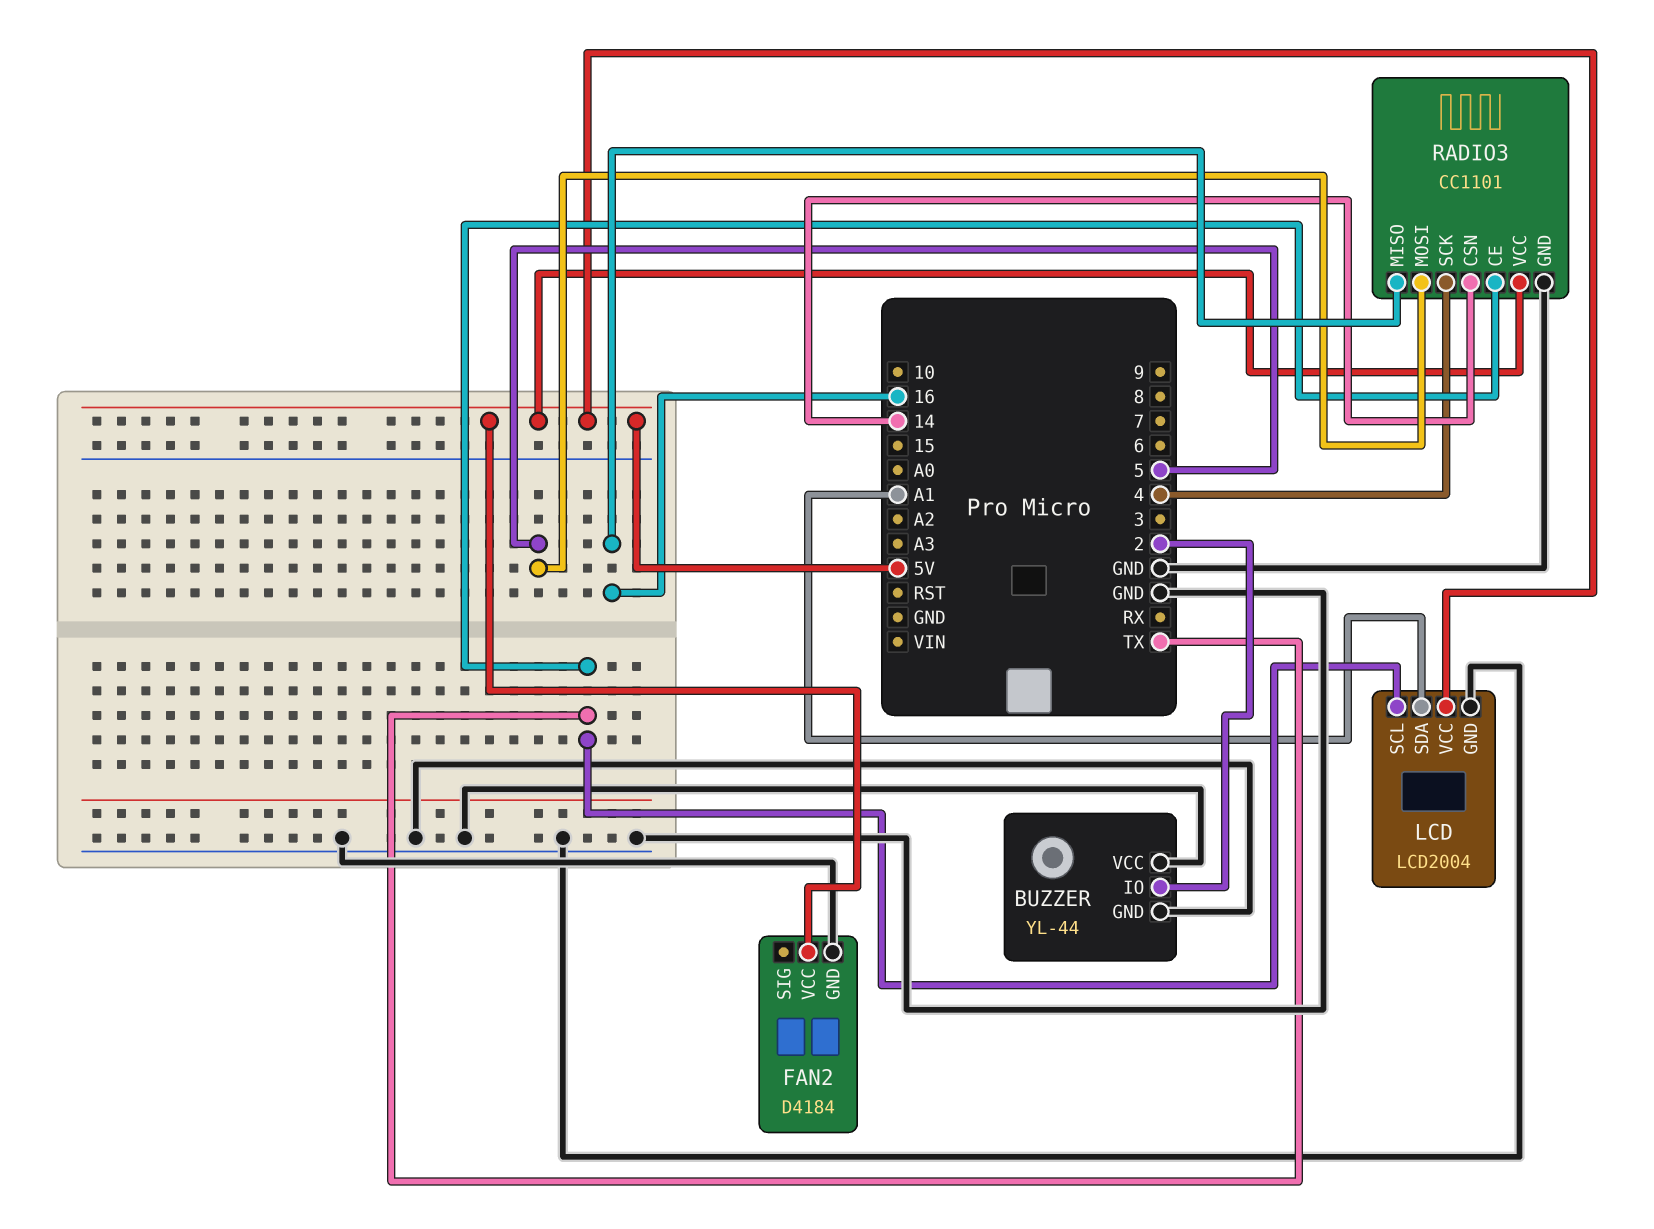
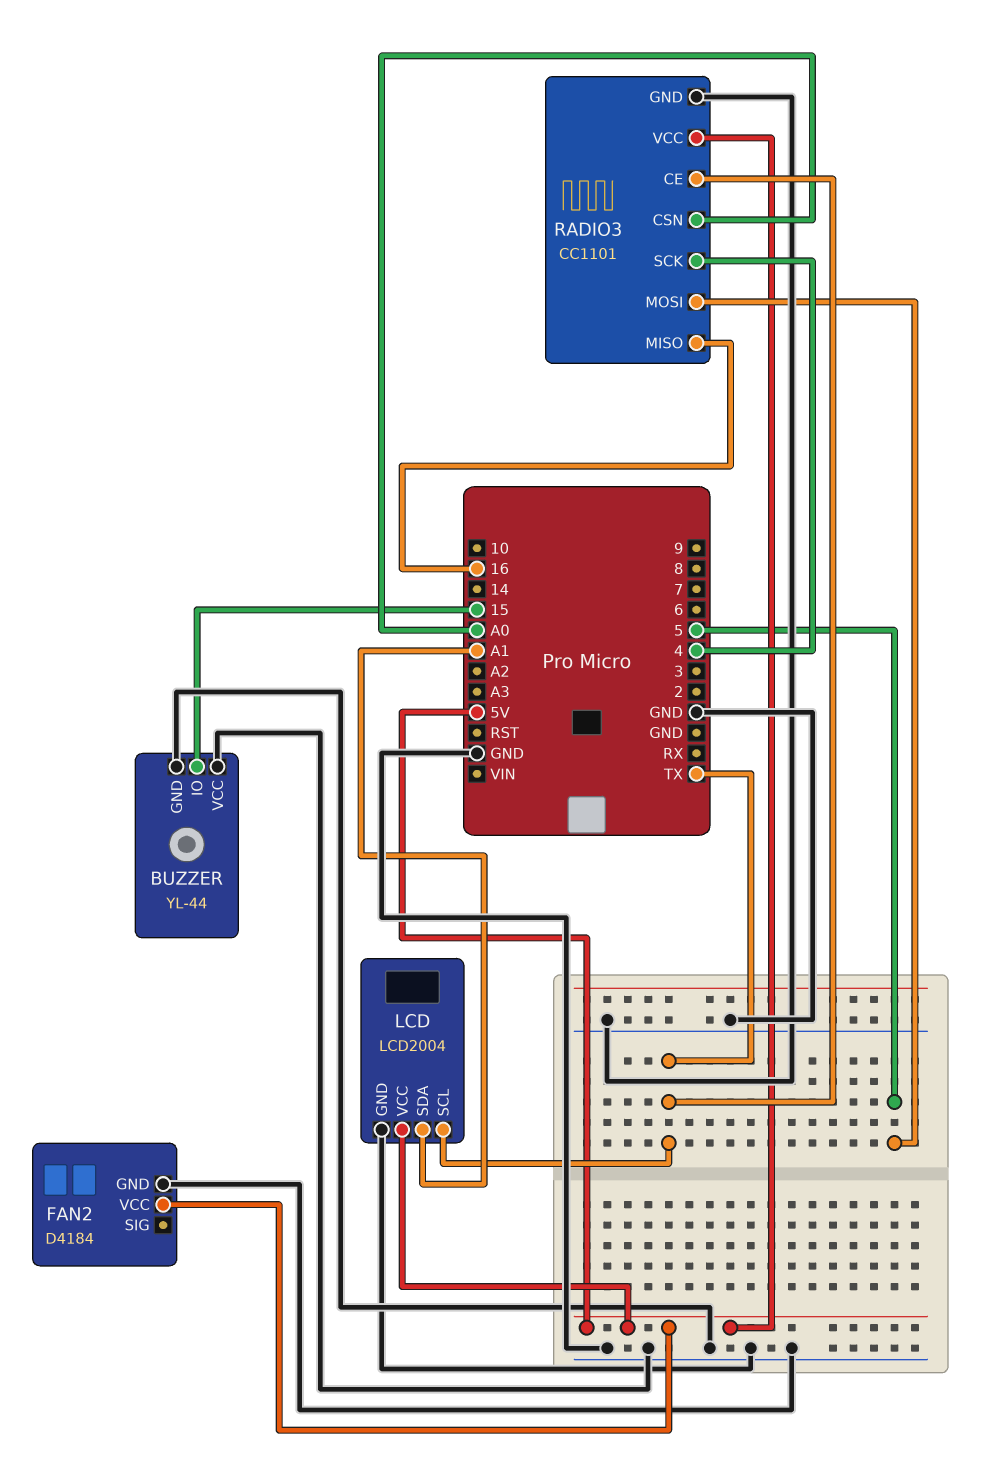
BUZZER pin IO: 2 -> 15
RADIO3 pin CSN: 14 -> A0

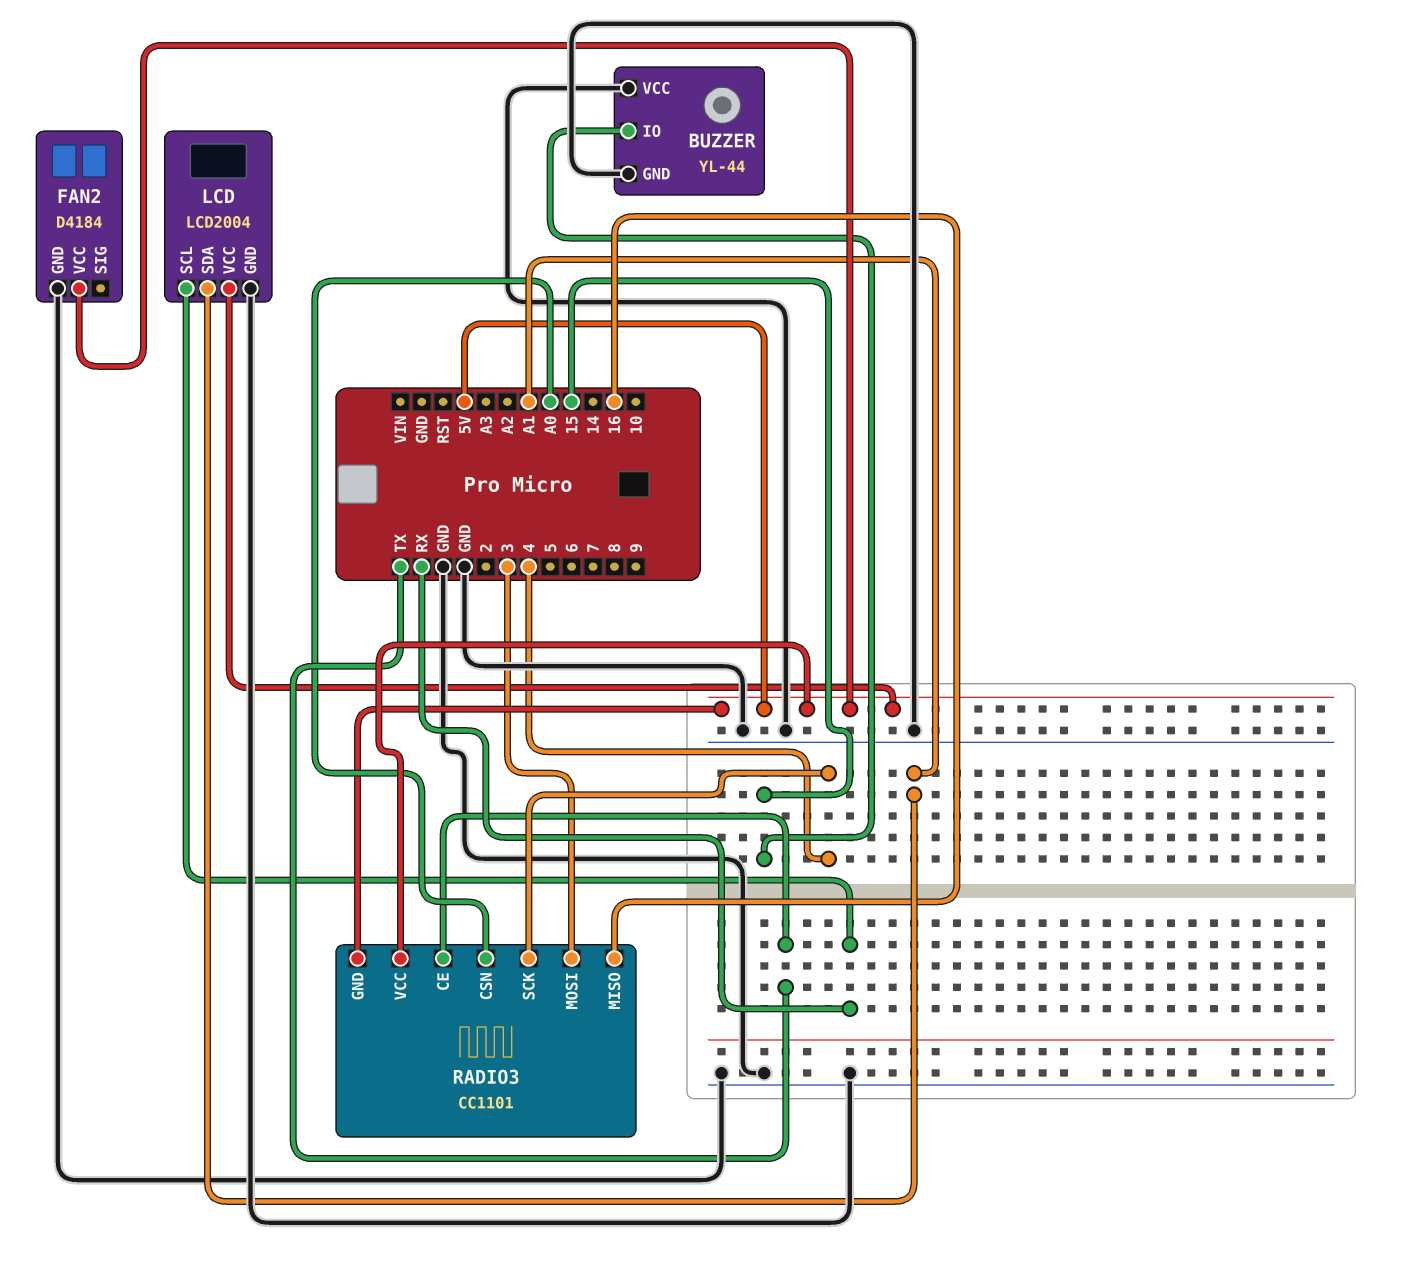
LCD pin SCL: TX -> RX
RADIO3 pin GND: GND -> 5V
RADIO3 pin MOSI: 5 -> 3

